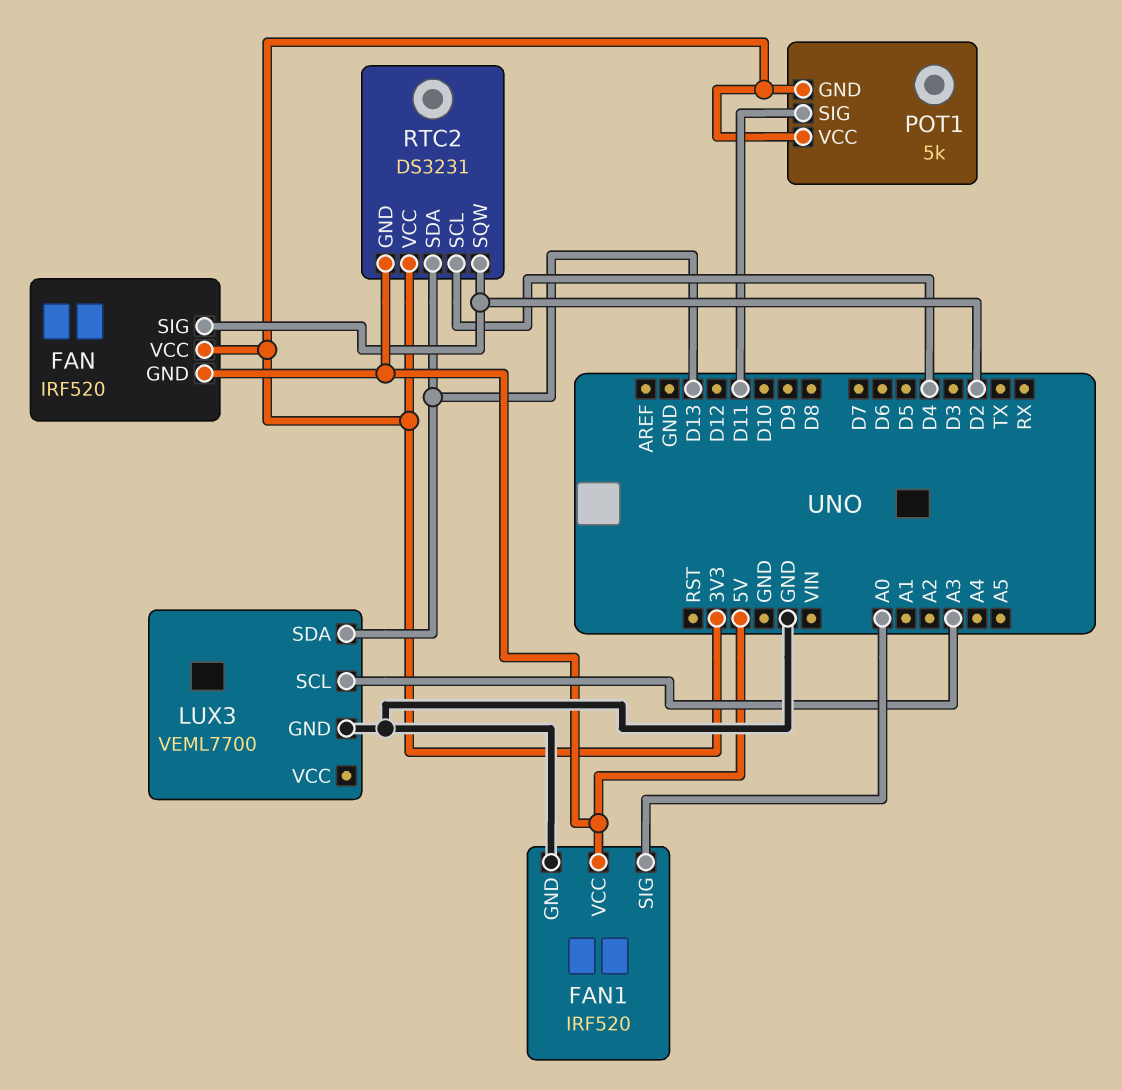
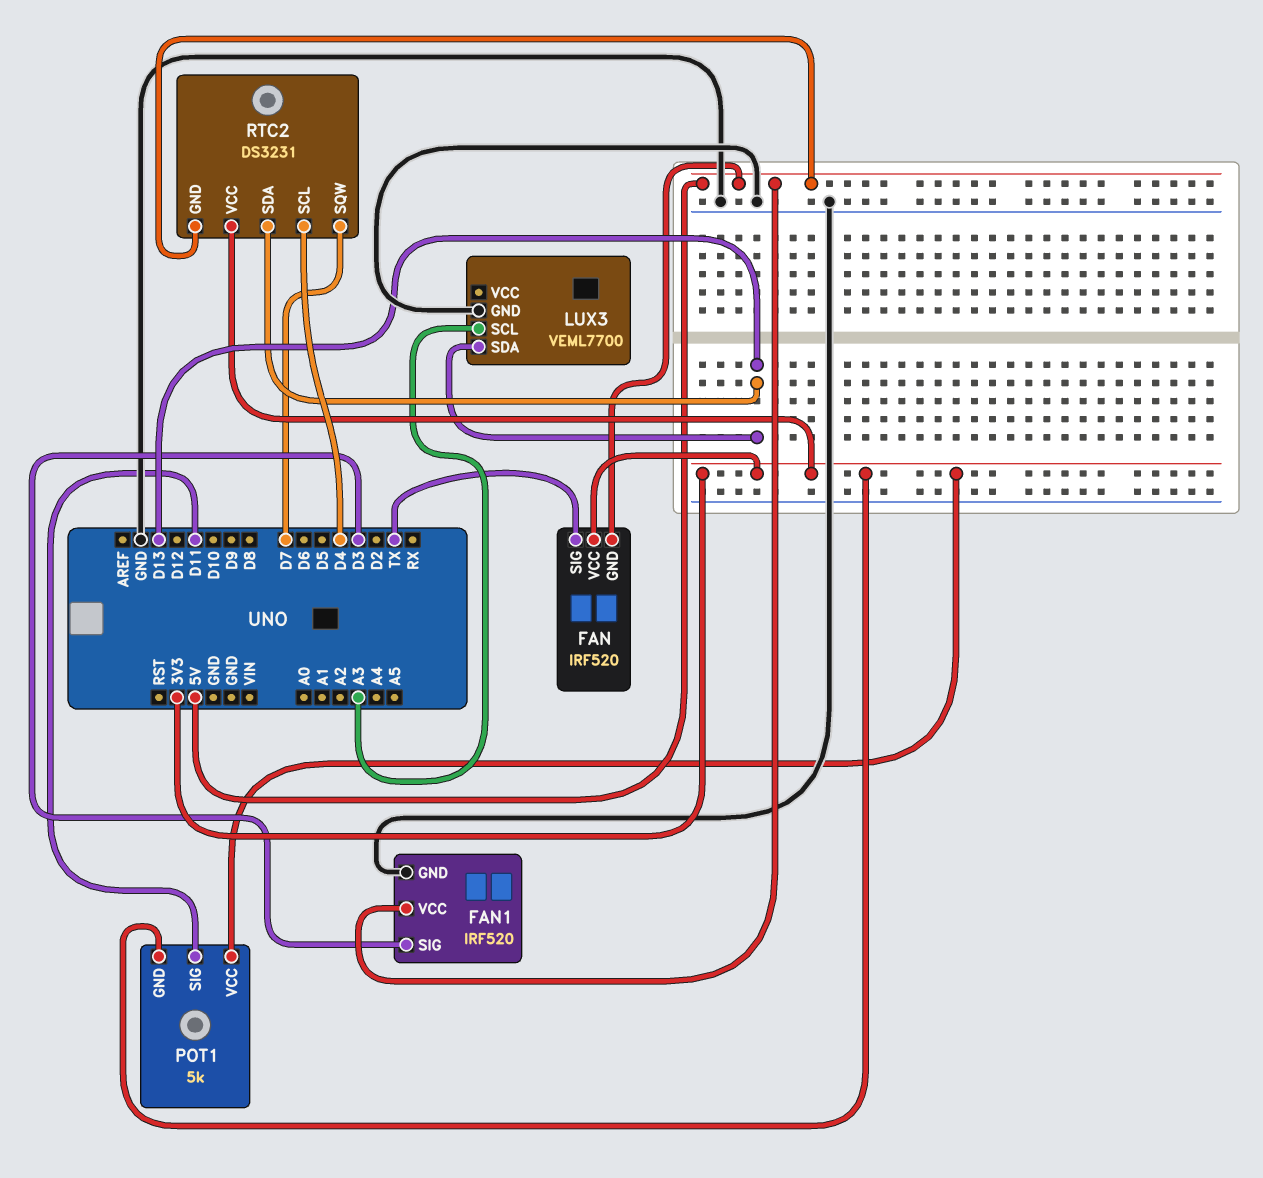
FAN pin SIG: D2 -> TX
FAN1 pin SIG: A0 -> D3
RTC2 pin SQW: D2 -> D7

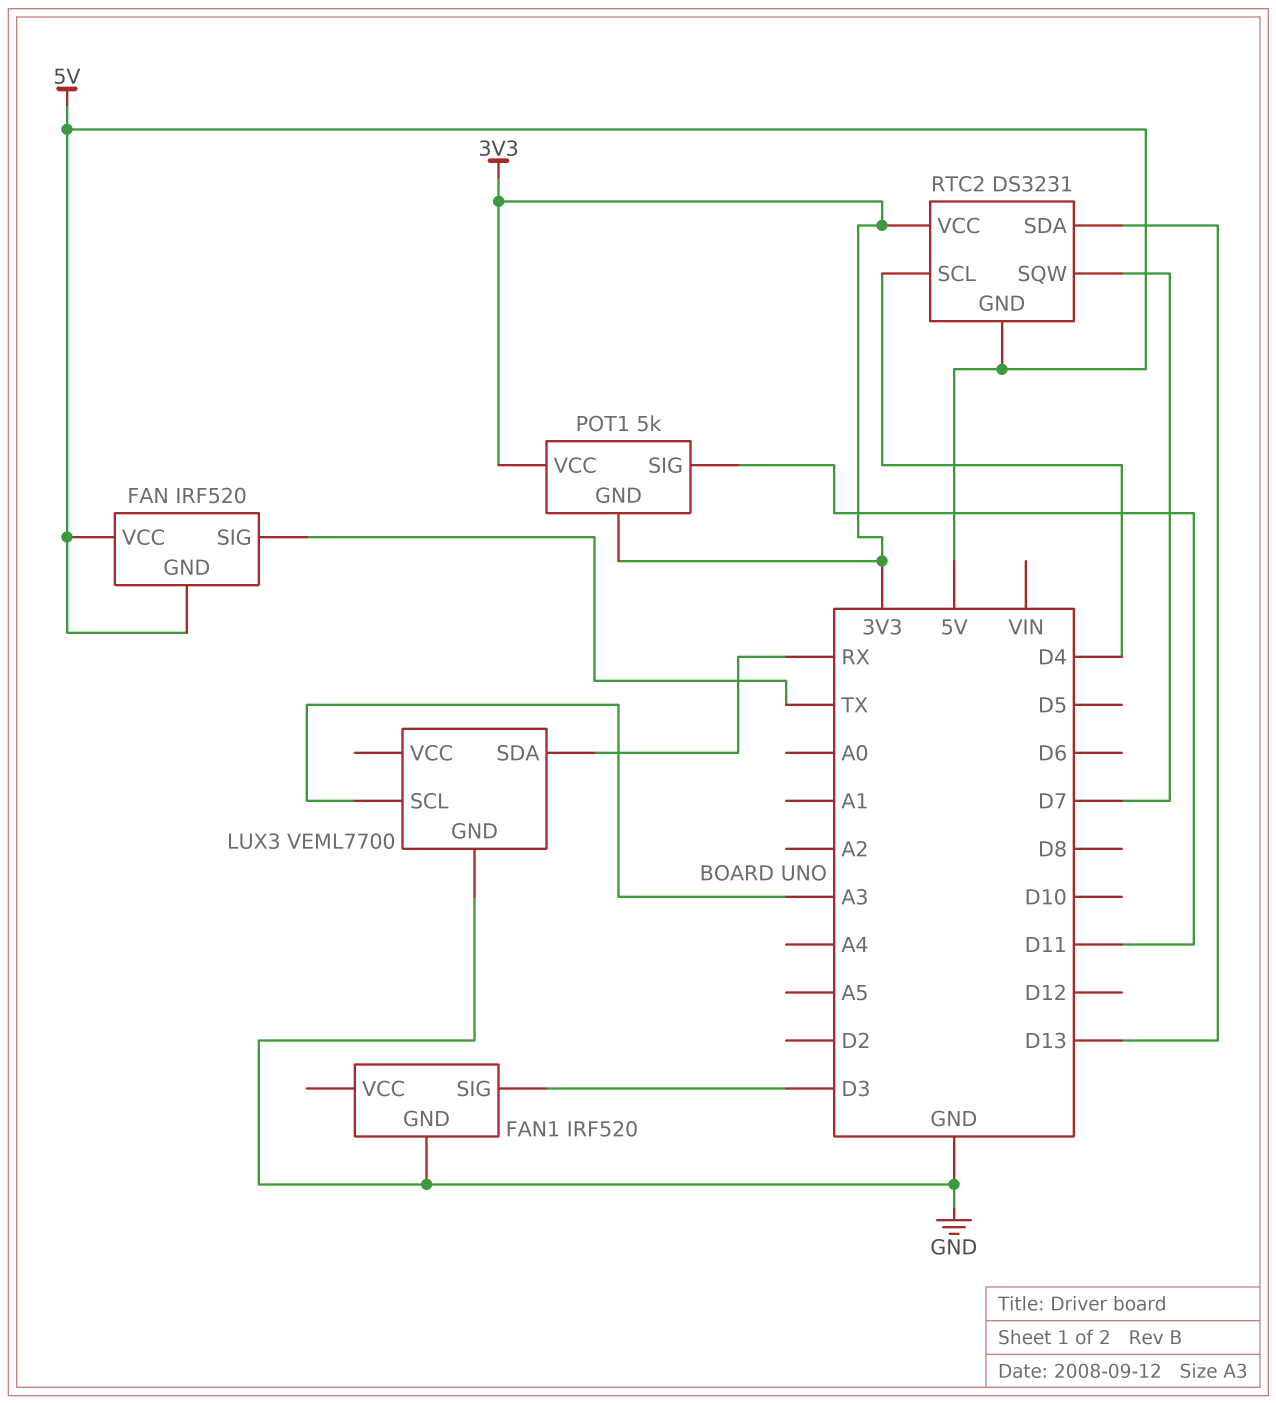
FAN pin VCC: 3V3 -> 5V
FAN1 pin VCC: 5V -> none
LUX3 pin SDA: D13 -> RX

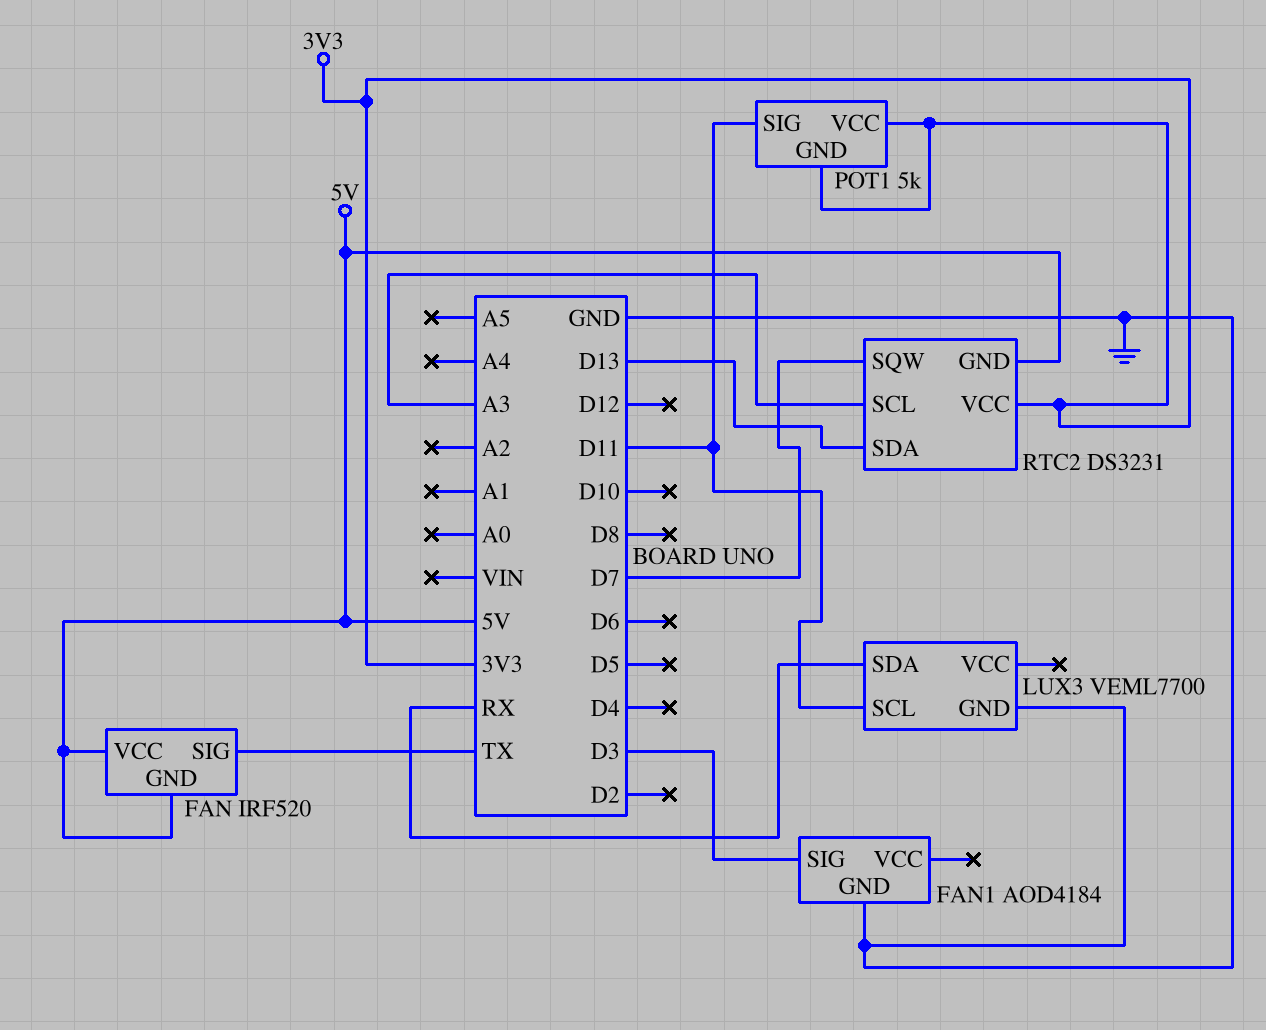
FAN1: IRF520 -> AOD4184
LUX3 pin SCL: A3 -> D11
RTC2 pin SCL: D4 -> A3

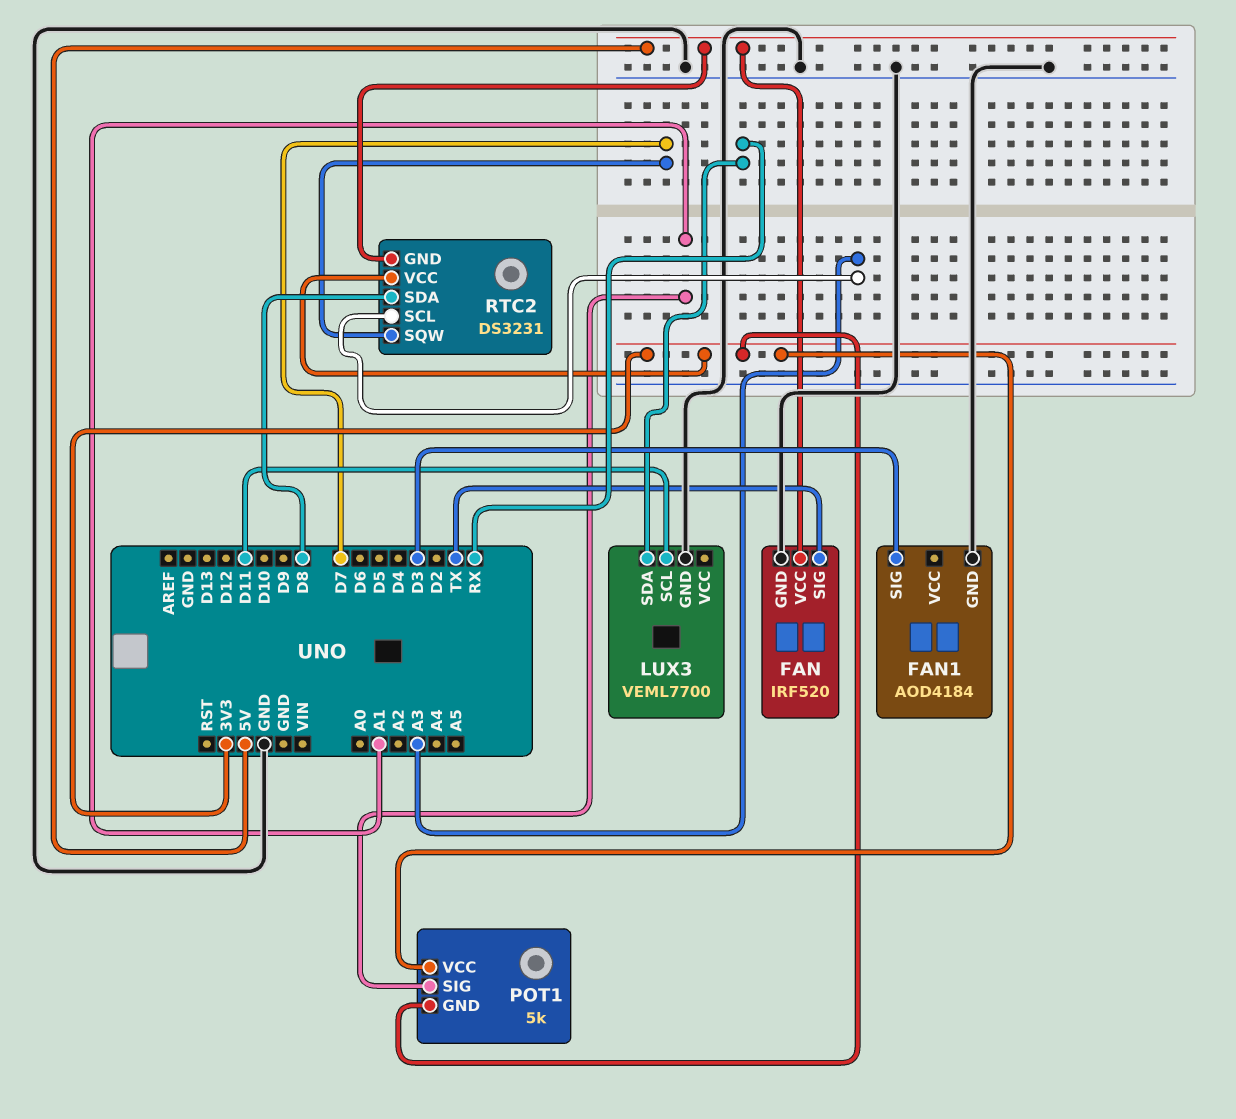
FAN pin GND: 5V -> GND
POT1 pin SIG: D11 -> A1
RTC2 pin SDA: D13 -> D8

